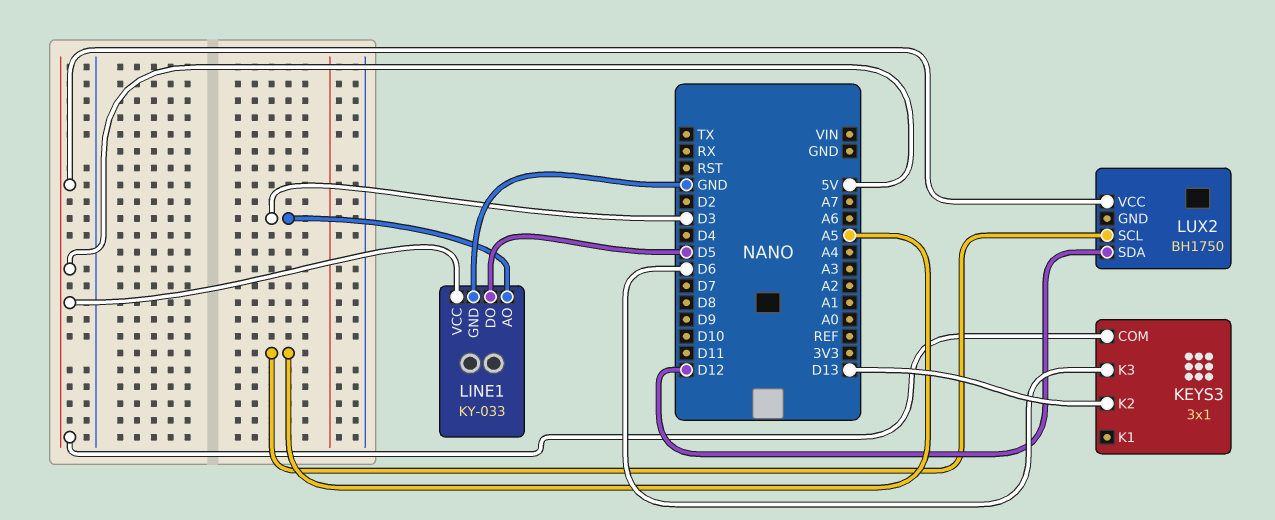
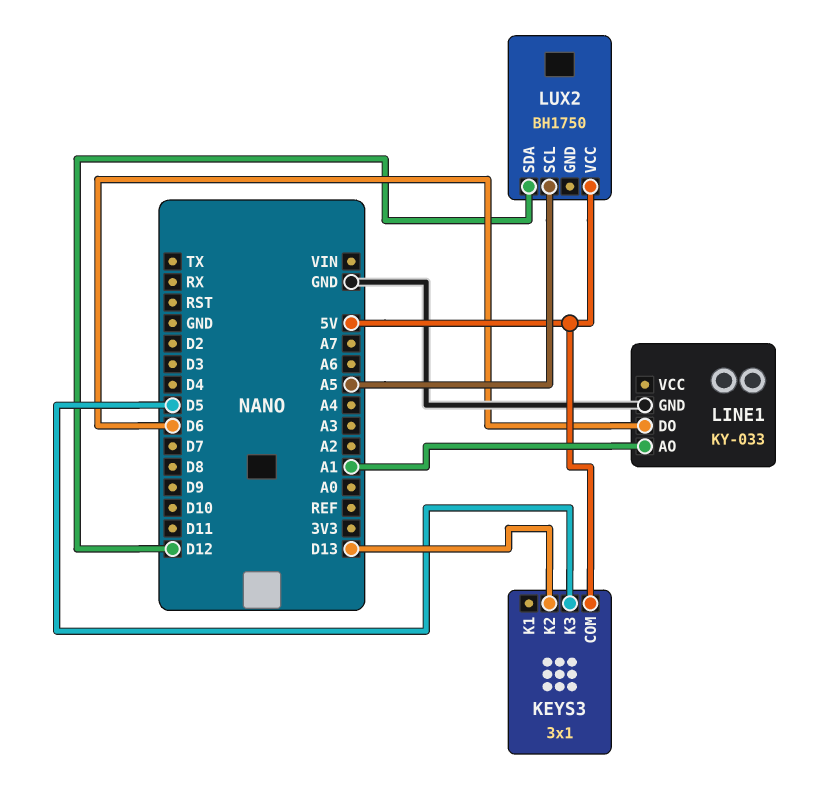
KEYS3 pin K3: D6 -> D5
LINE1 pin AO: D3 -> A1
LINE1 pin DO: D5 -> D6
LINE1 pin VCC: 5V -> none

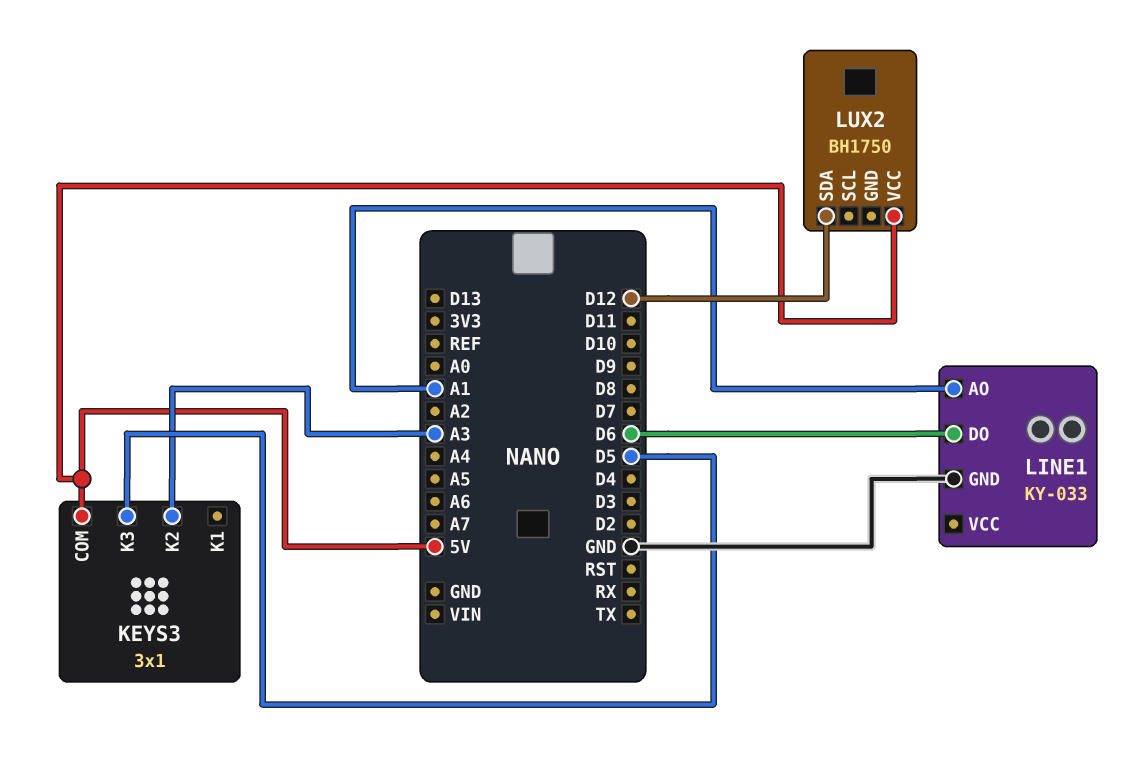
KEYS3 pin K2: D13 -> A3
LUX2 pin SCL: A5 -> none

